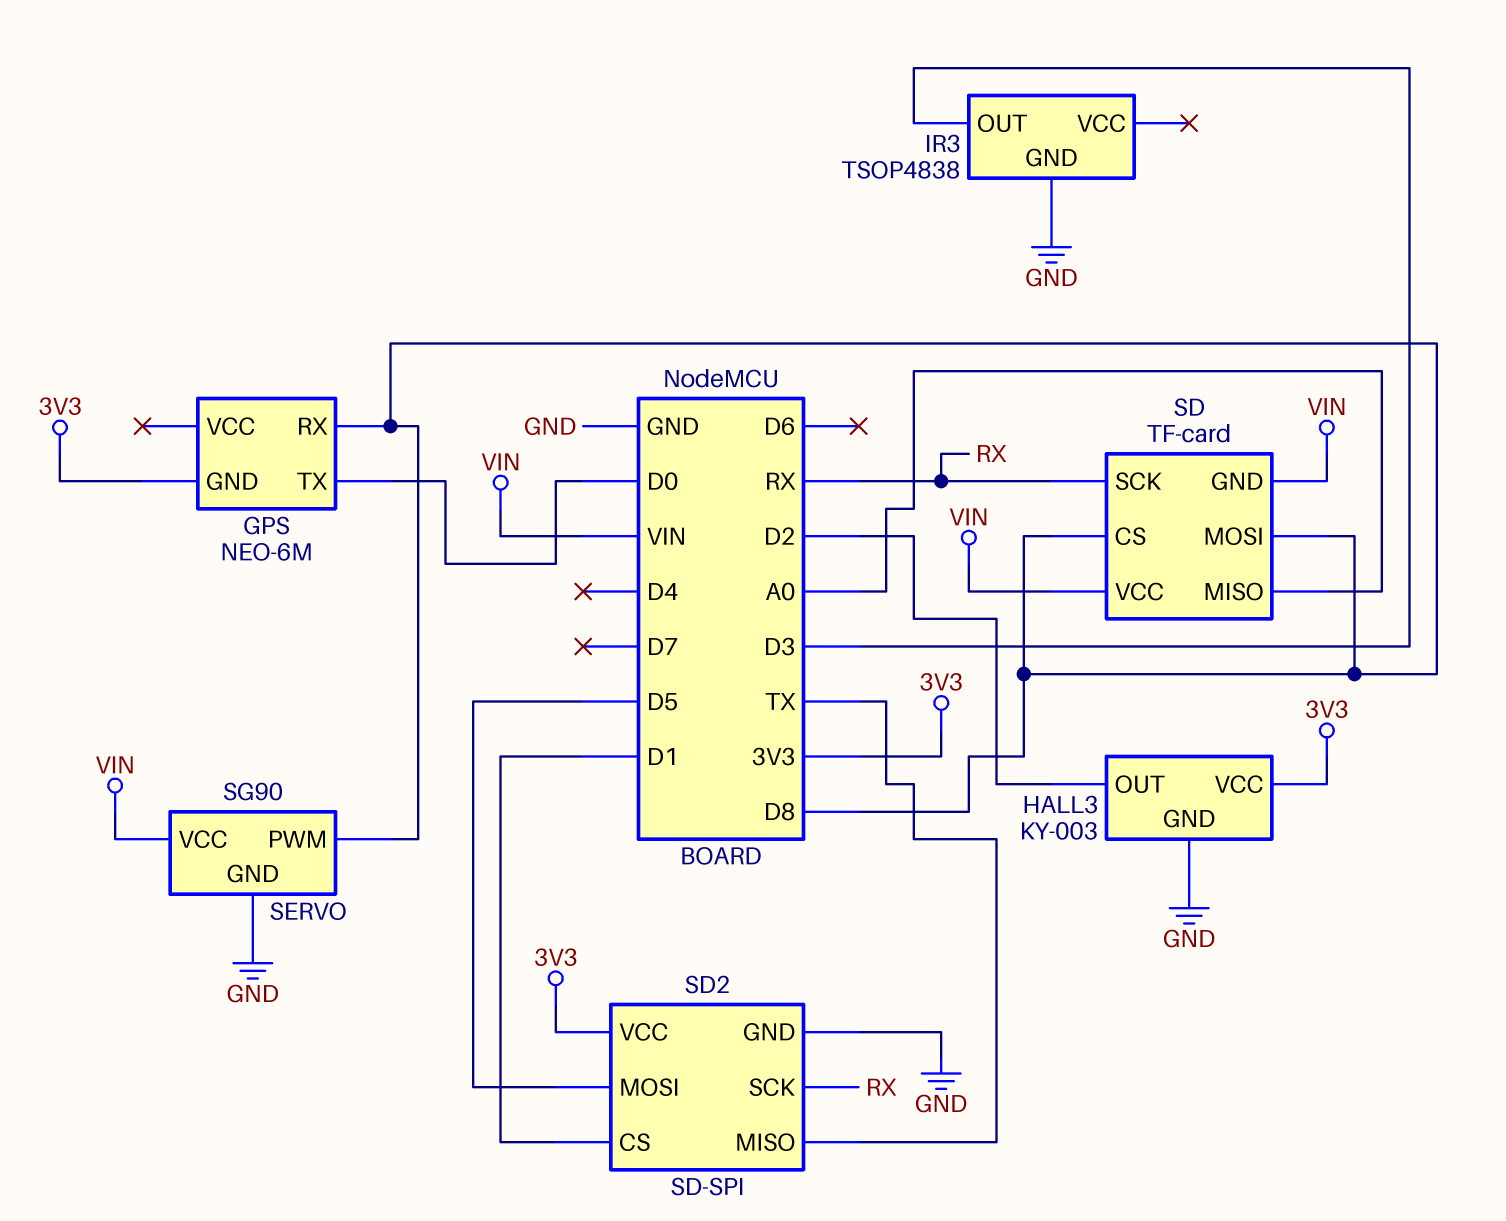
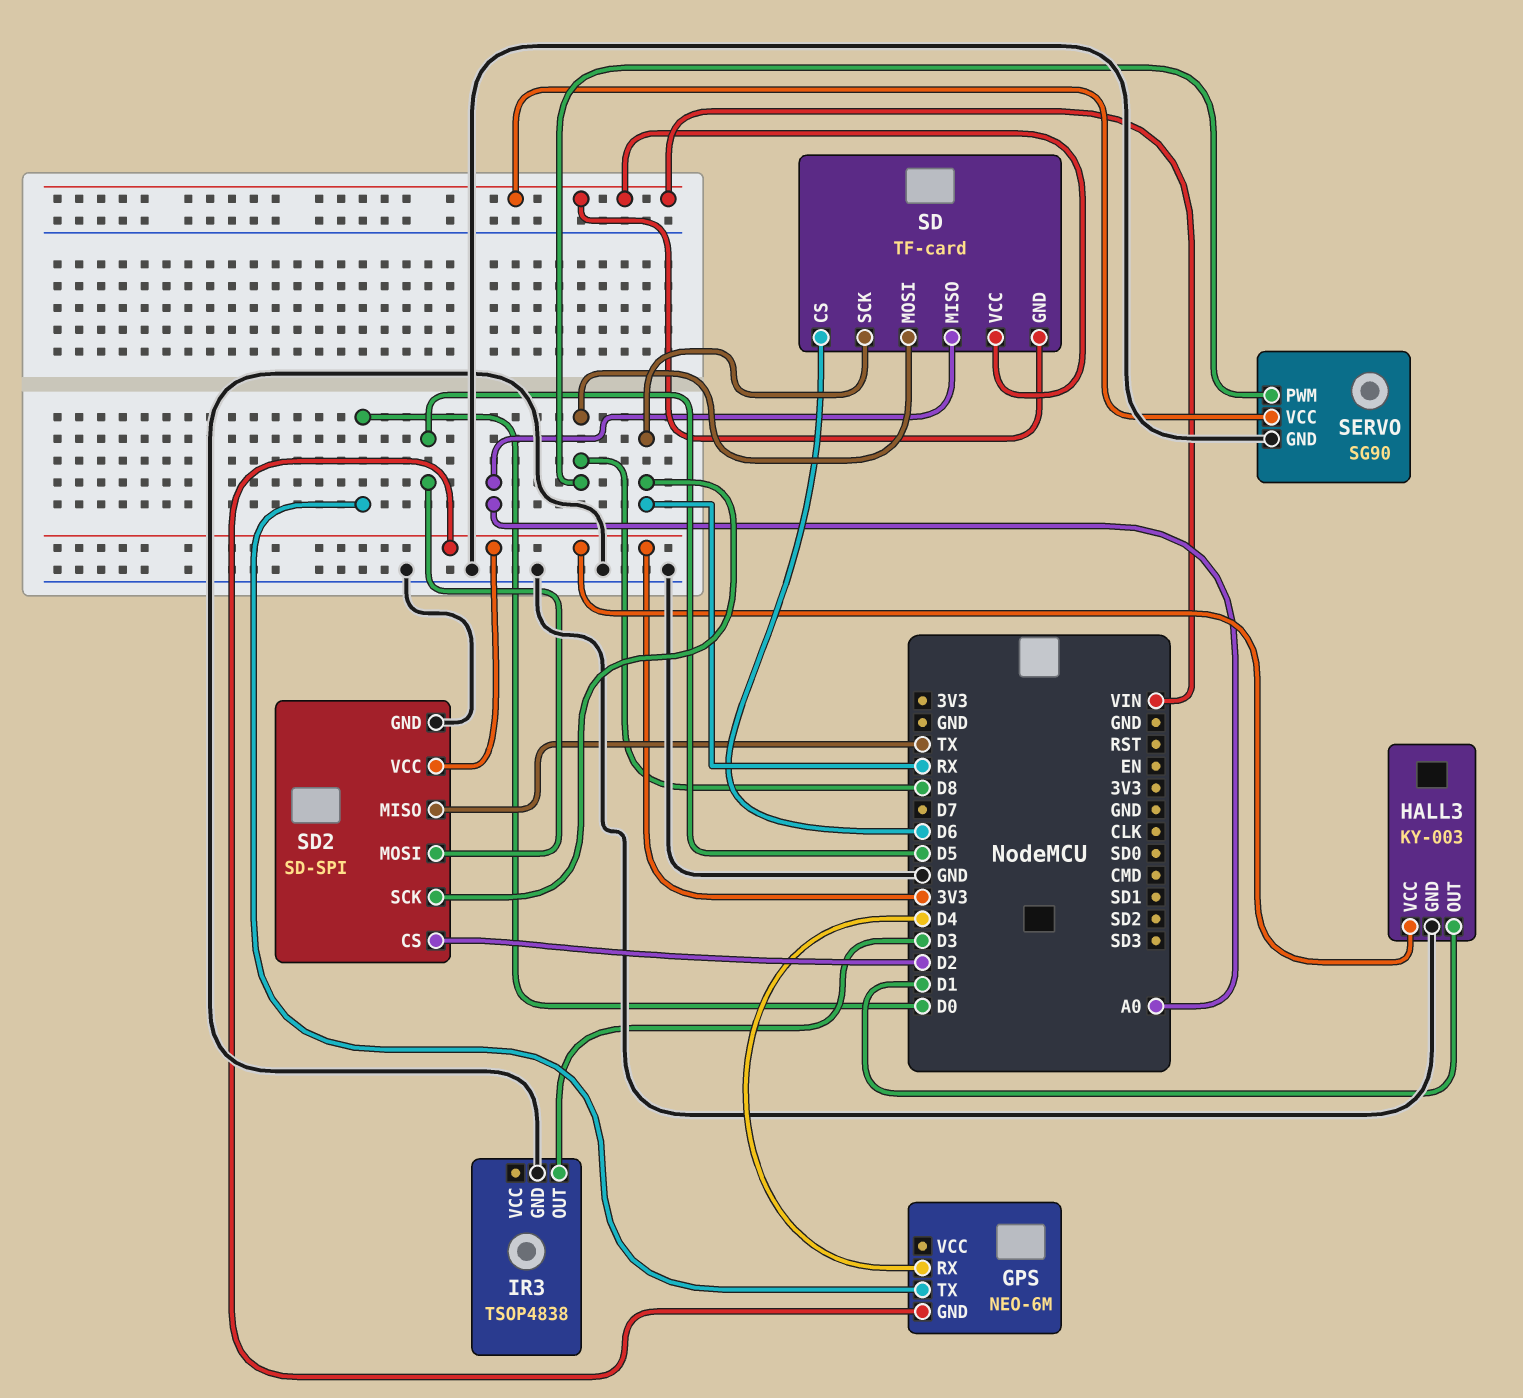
GPS pin RX: D8 -> D4
HALL3 pin OUT: D2 -> D1
SD pin CS: D8 -> D6
SD2 pin CS: D1 -> D2

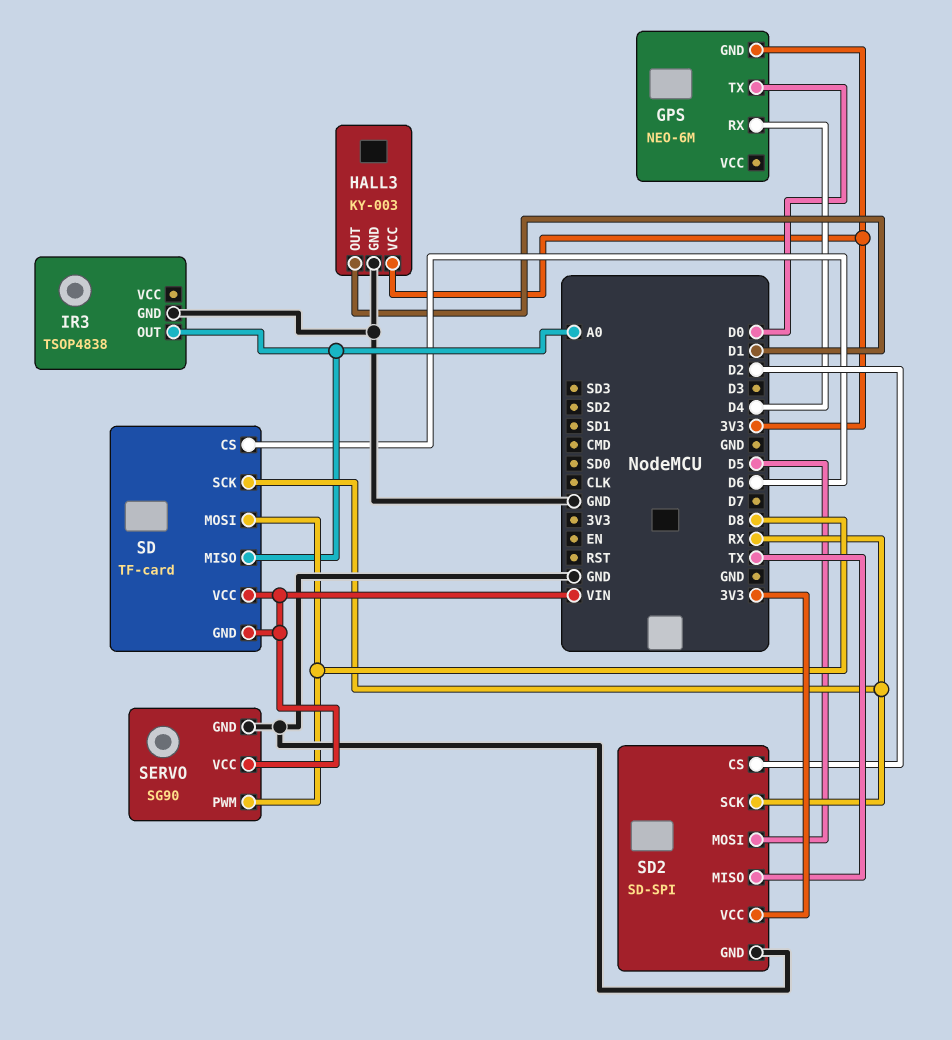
IR3 pin OUT: D3 -> A0

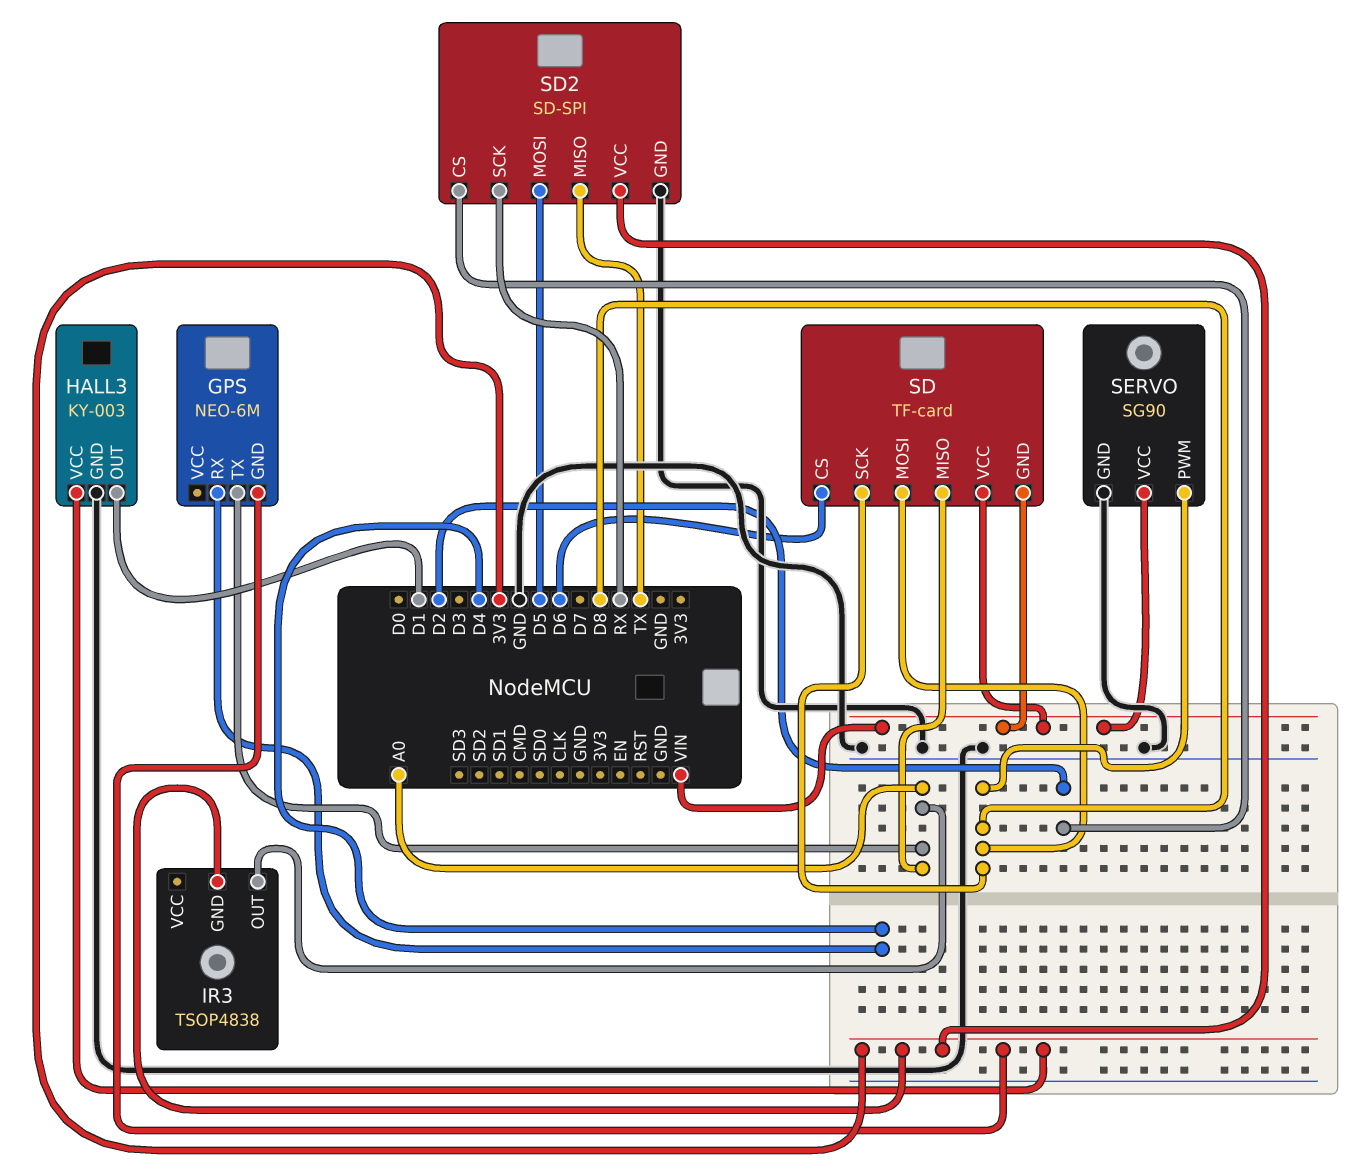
GPS pin TX: D0 -> A0
IR3 pin GND: GND -> 3V3
SD pin SCK: RX -> D8

